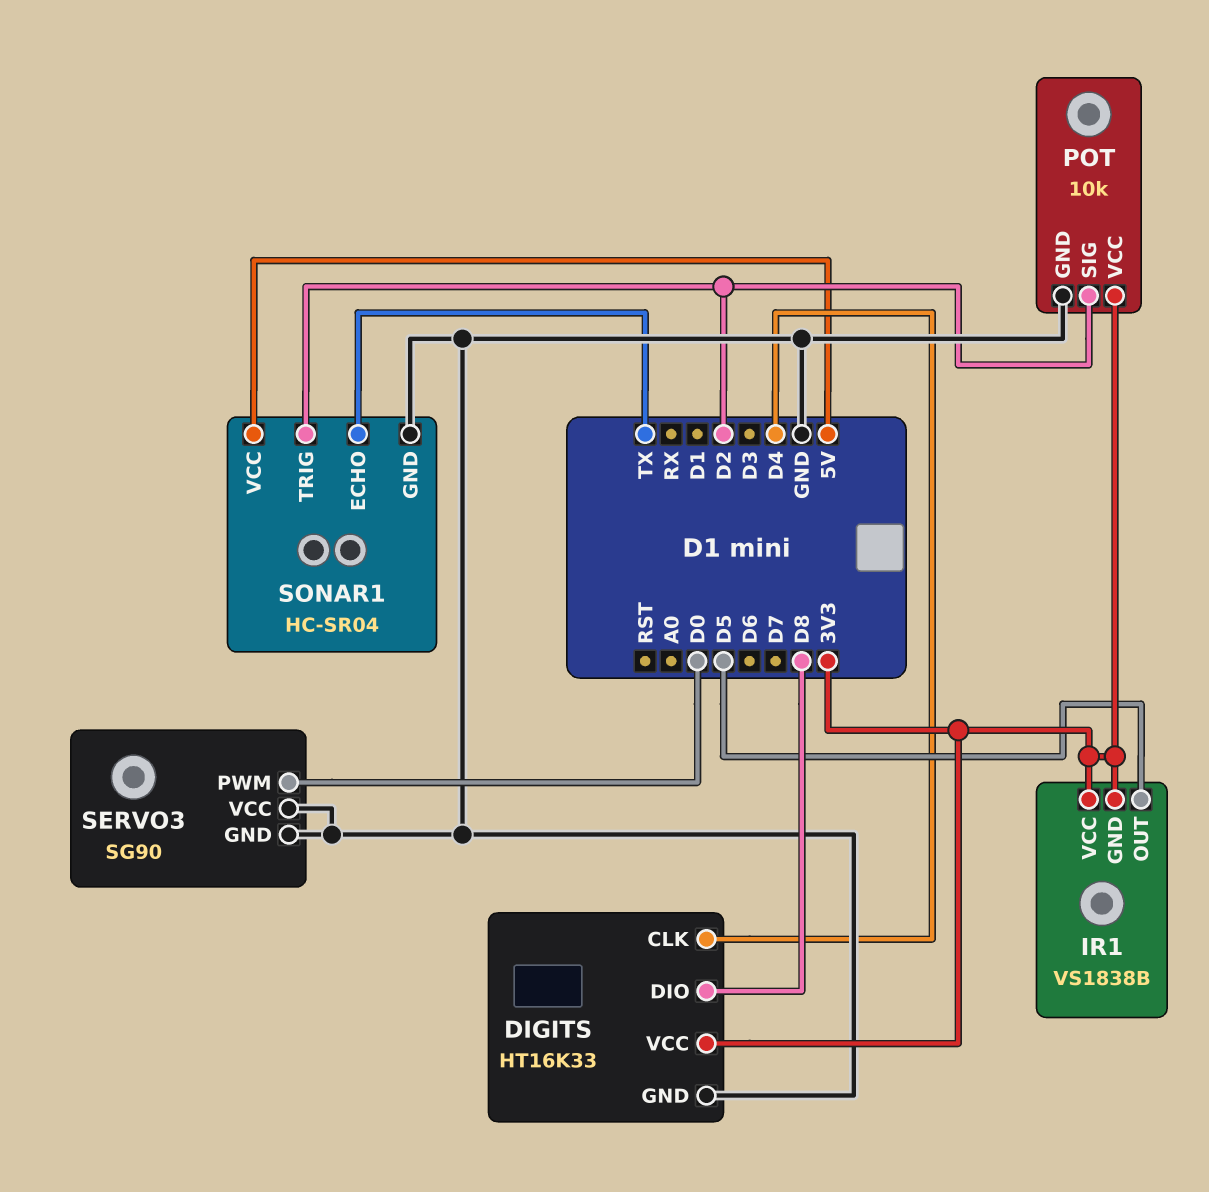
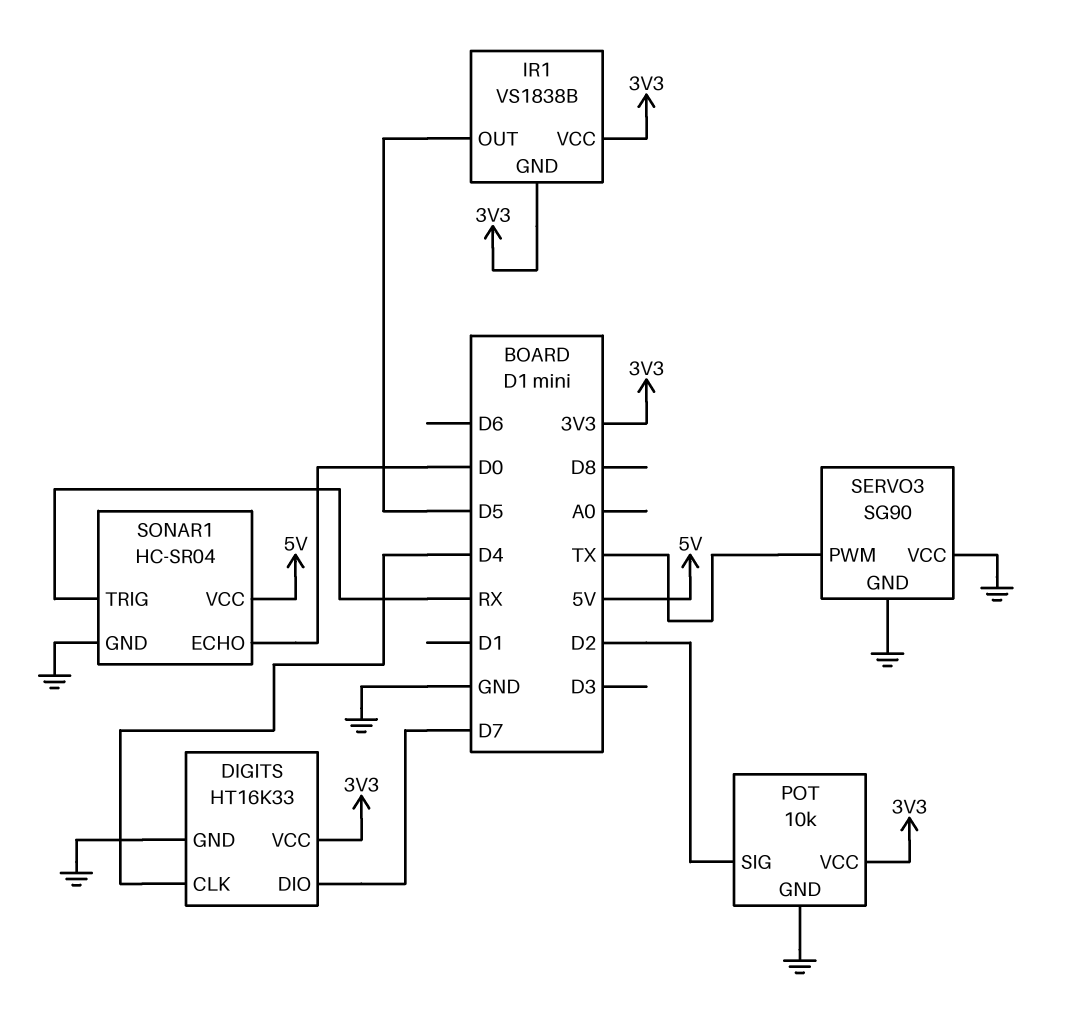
DIGITS pin DIO: D8 -> D7
SERVO3 pin PWM: D0 -> TX
SONAR1 pin ECHO: TX -> D0
SONAR1 pin TRIG: D2 -> RX

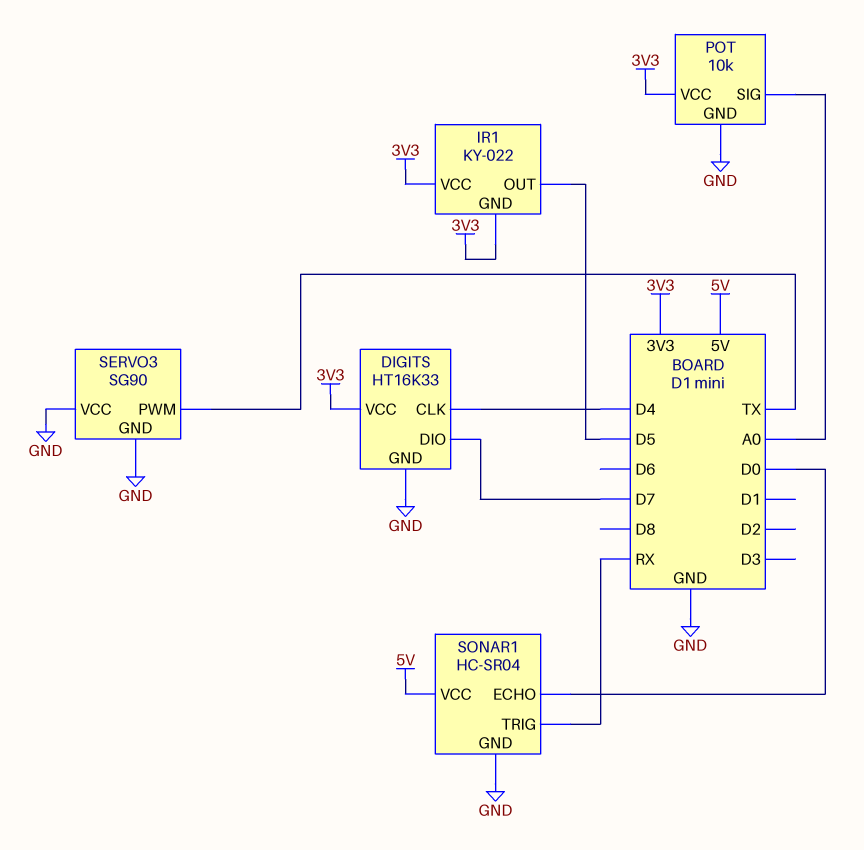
IR1: VS1838B -> KY-022
POT pin SIG: D2 -> A0

